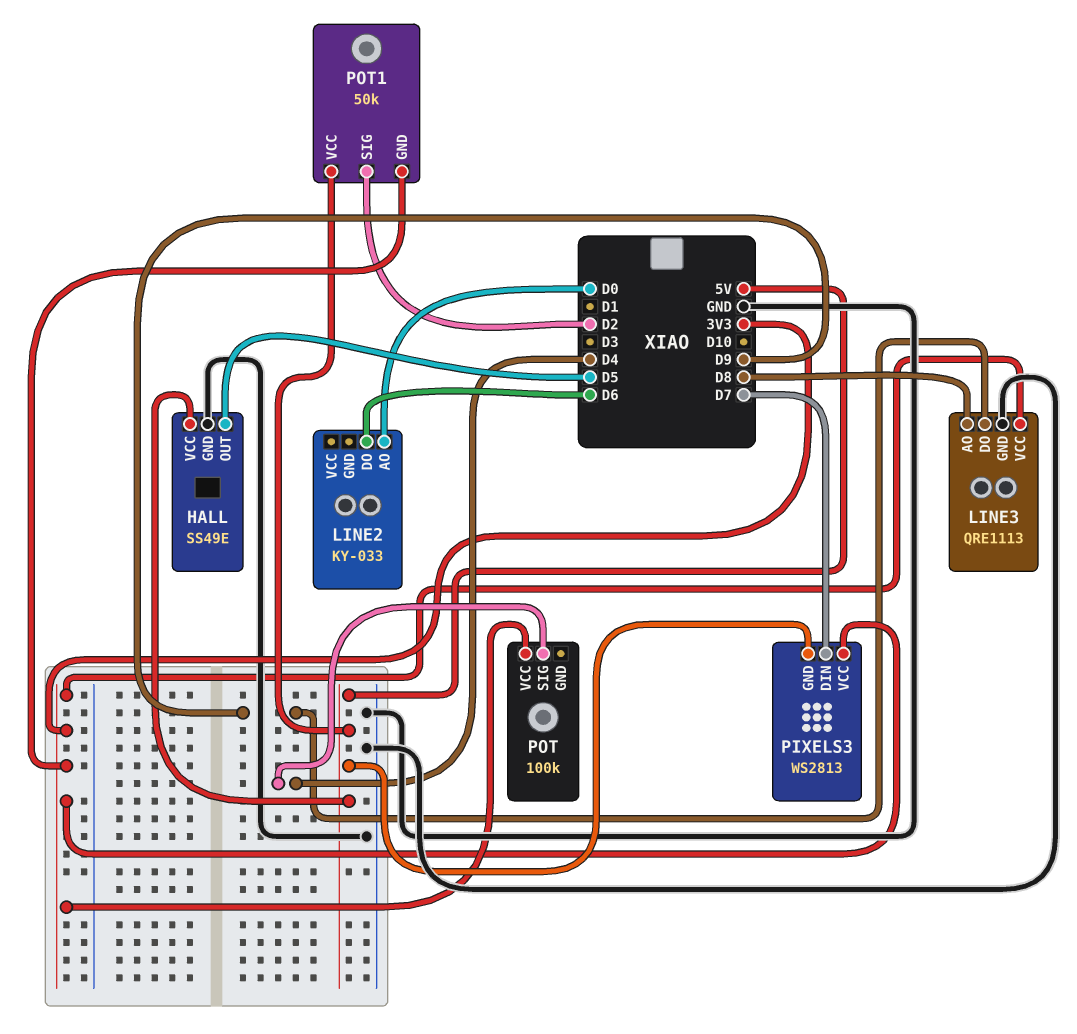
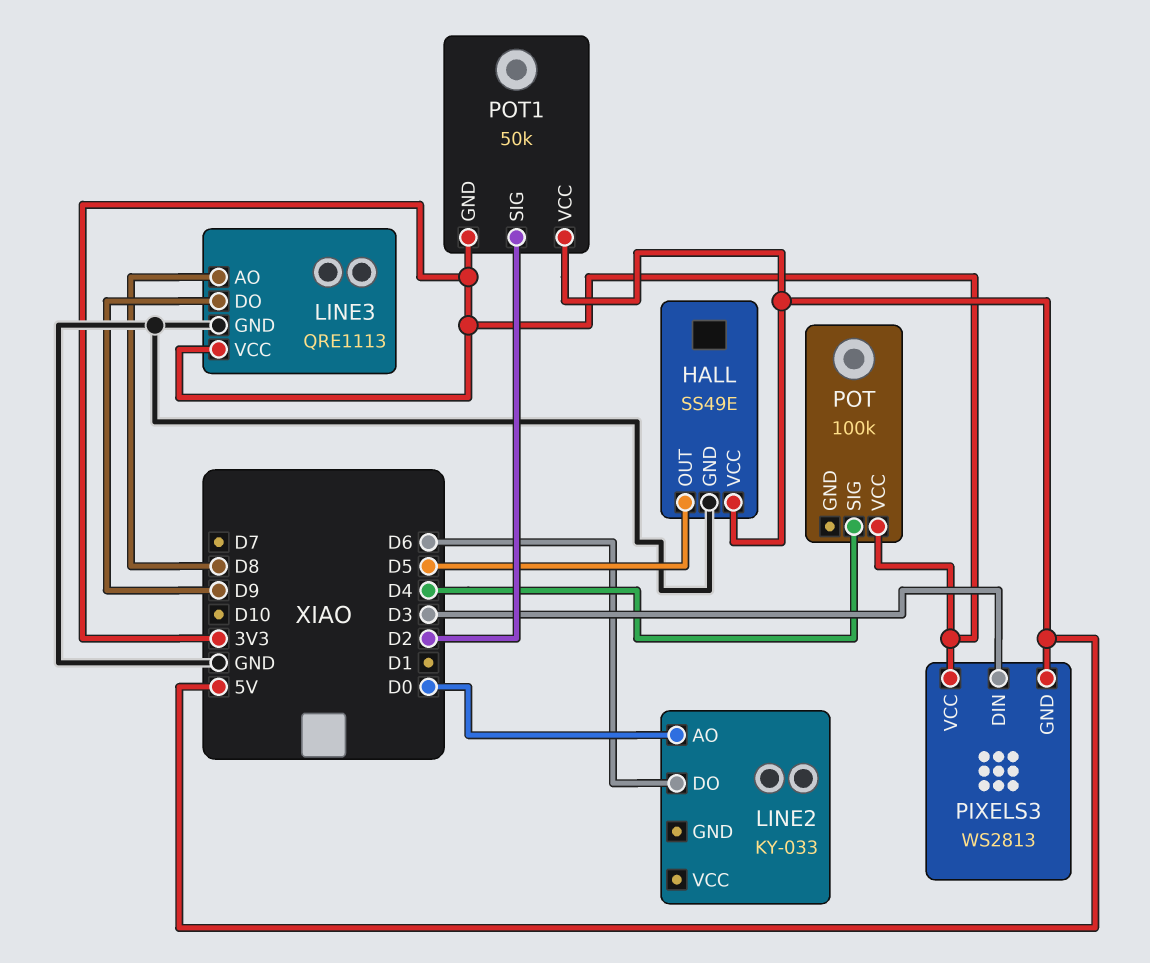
PIXELS3 pin DIN: D7 -> D3

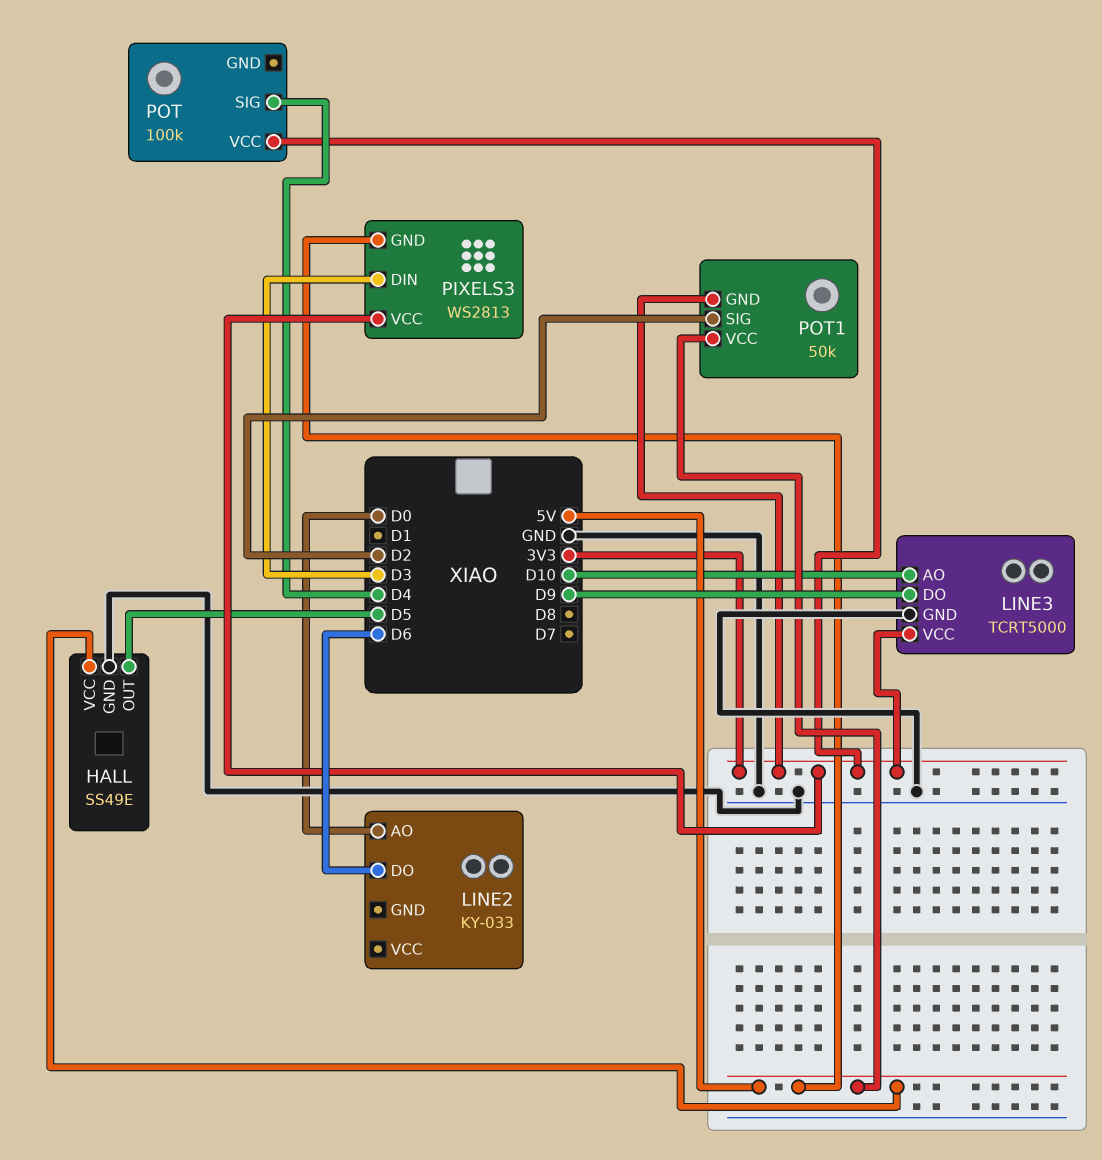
LINE3: QRE1113 -> TCRT5000
LINE3 pin AO: D8 -> D10

